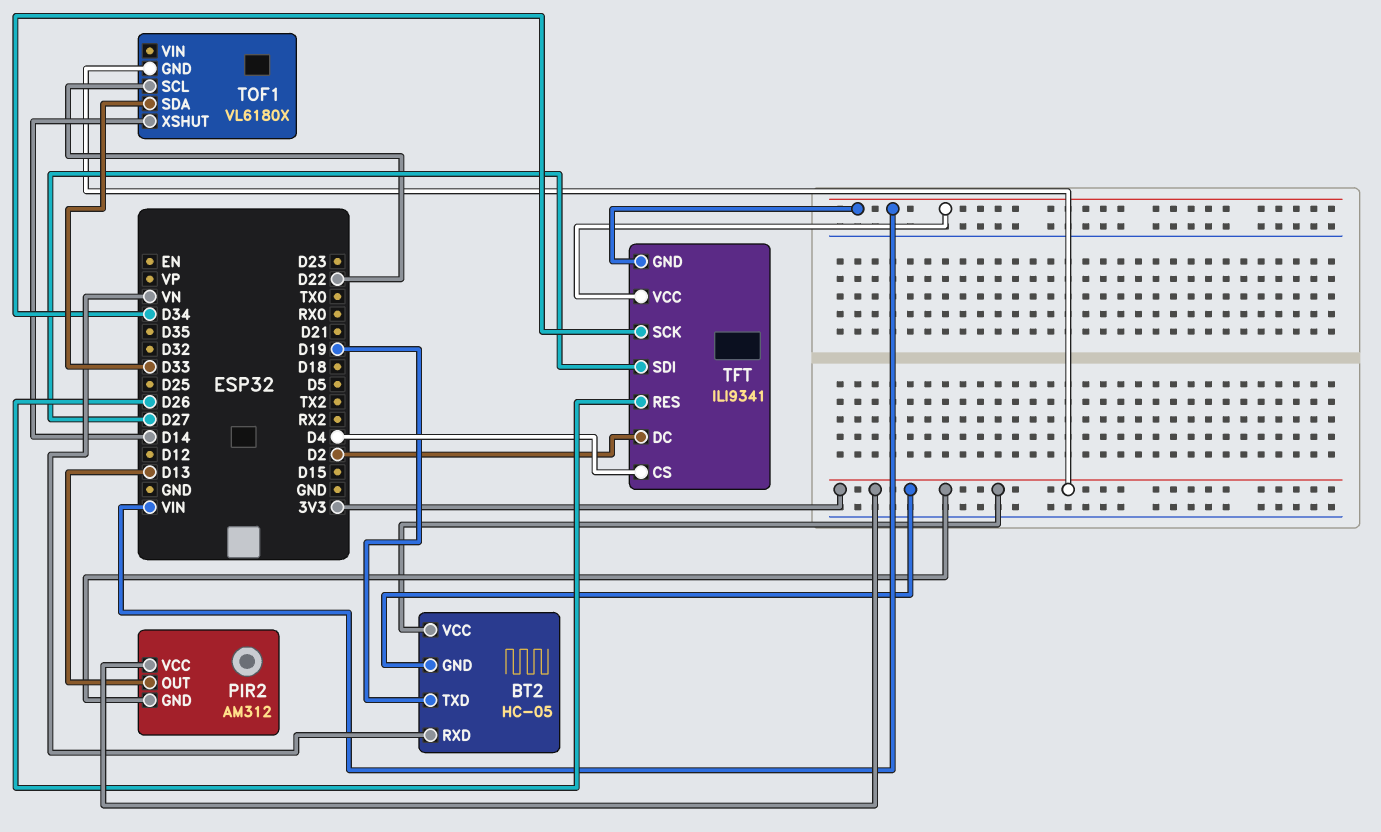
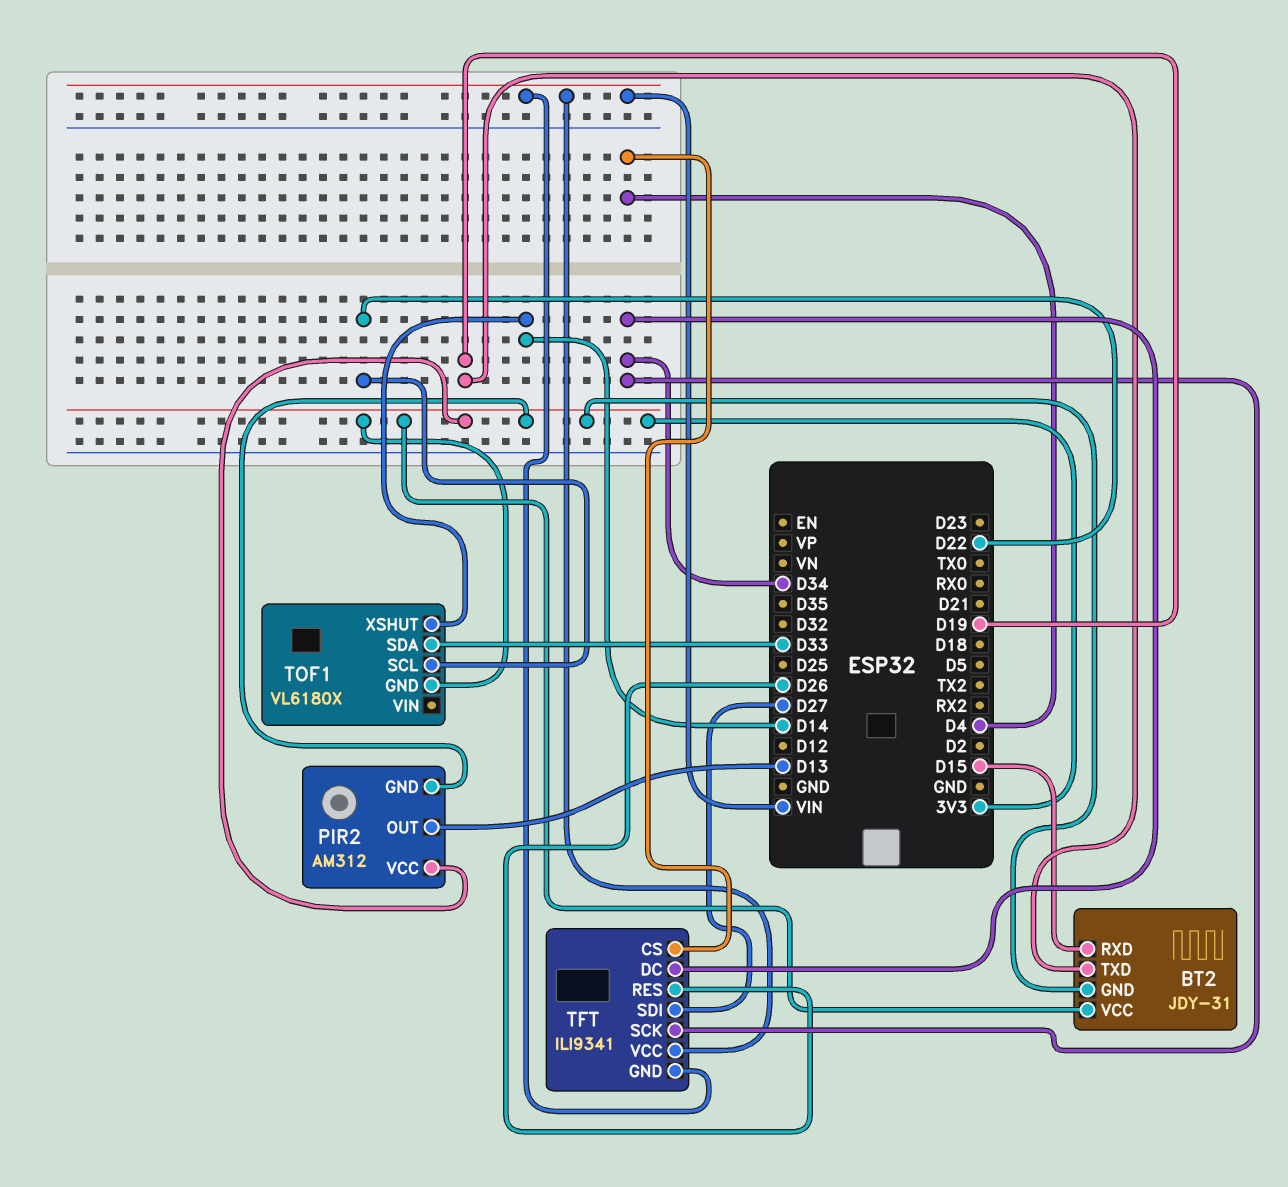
BT2: HC-05 -> JDY-31
BT2 pin RXD: VN -> D15
TFT pin DC: D2 -> D34

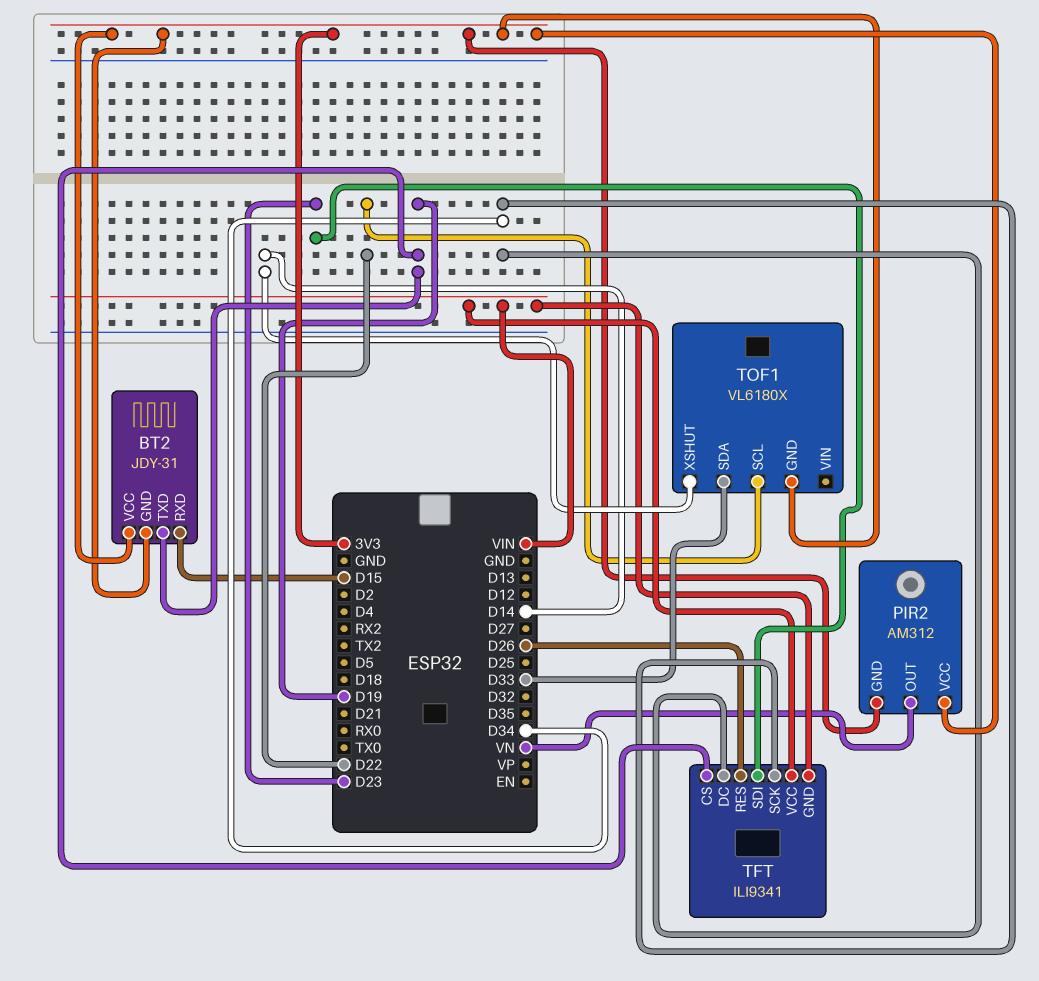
PIR2 pin OUT: D13 -> VN
TFT pin CS: D4 -> D19
TFT pin SDI: D27 -> D23

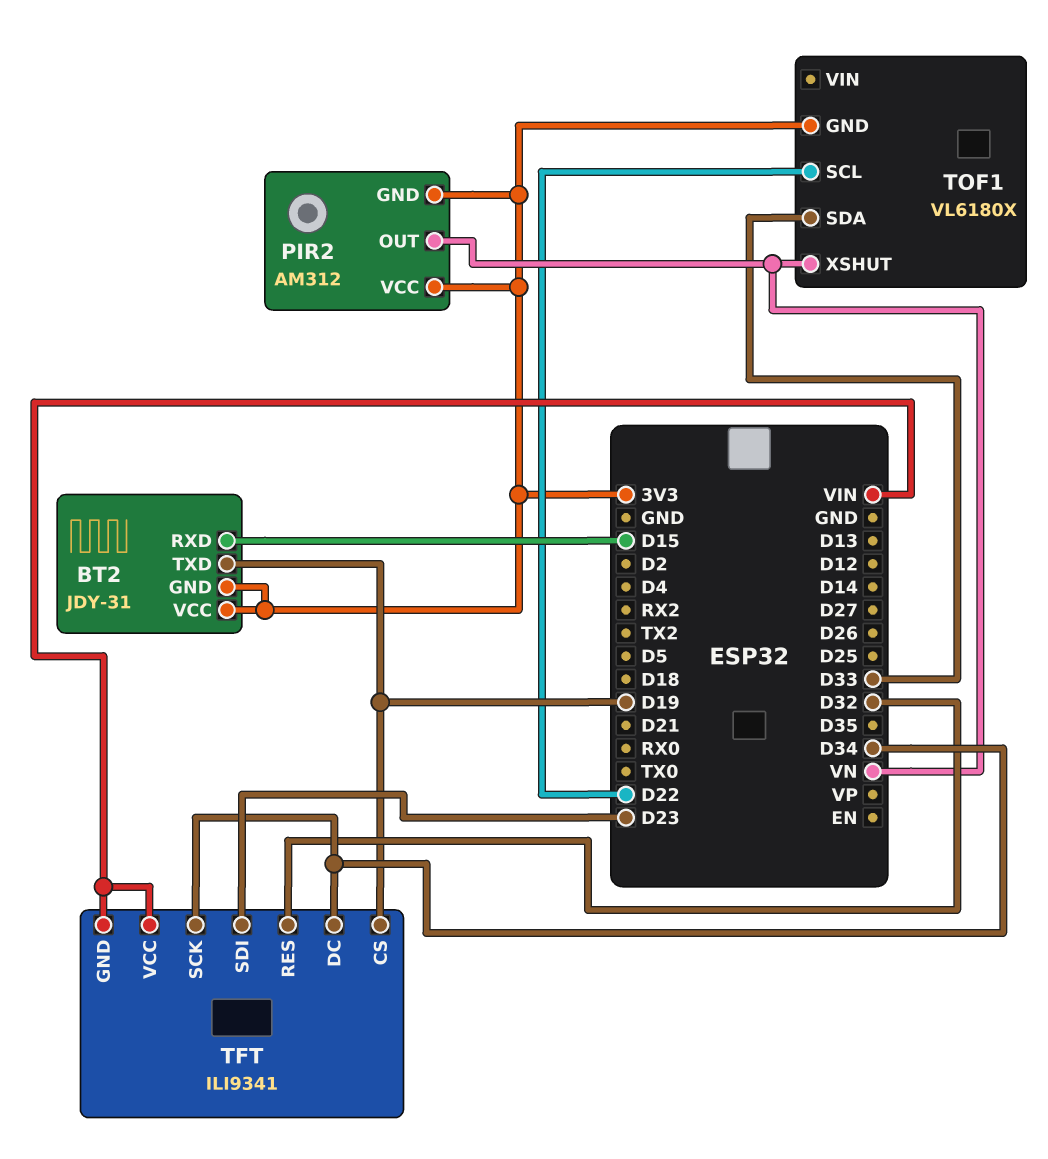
TFT pin RES: D26 -> D32
TOF1 pin XSHUT: D14 -> VN

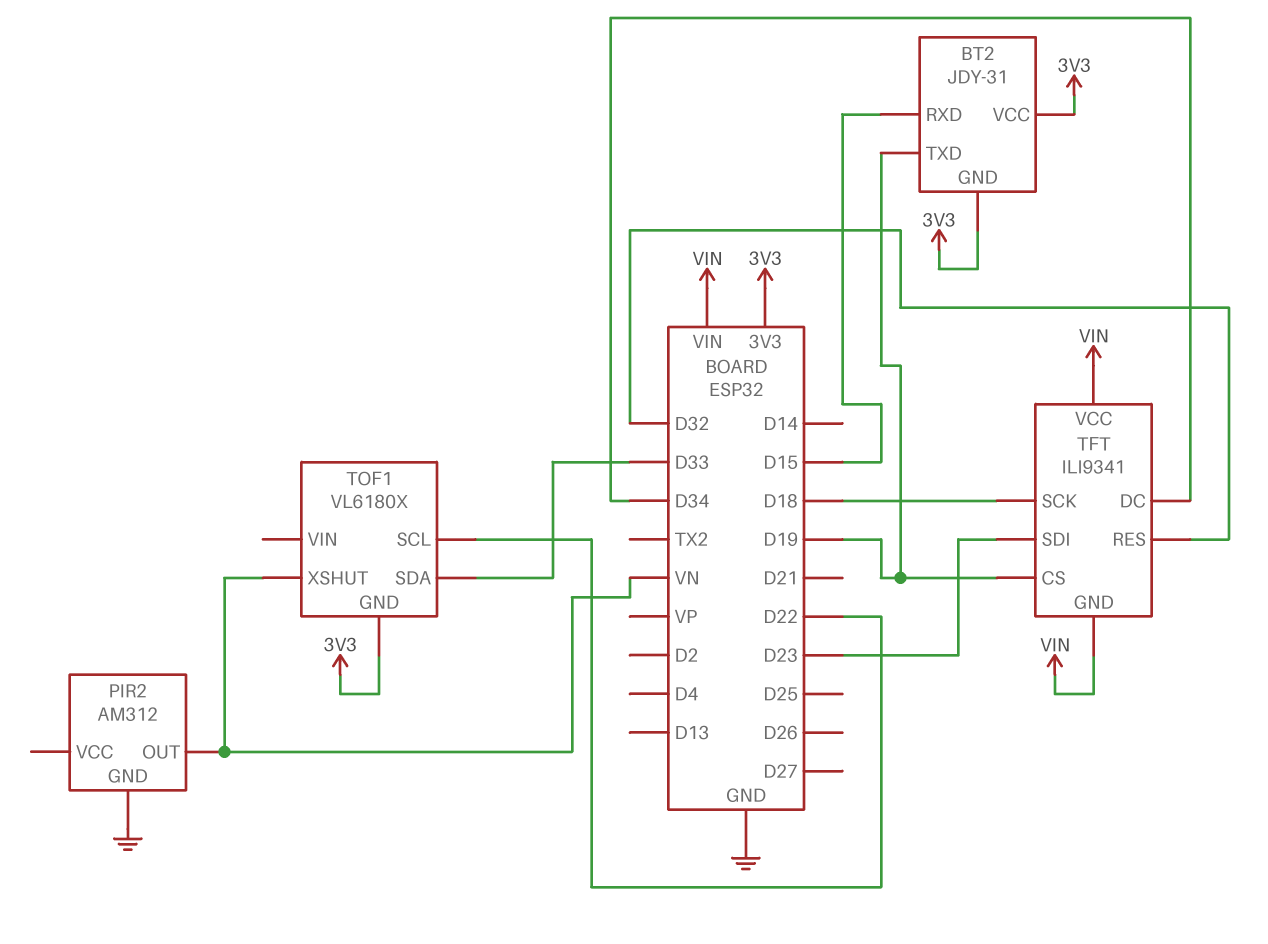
PIR2 pin GND: 3V3 -> GND
PIR2 pin VCC: 3V3 -> none
TFT pin SCK: D34 -> D18

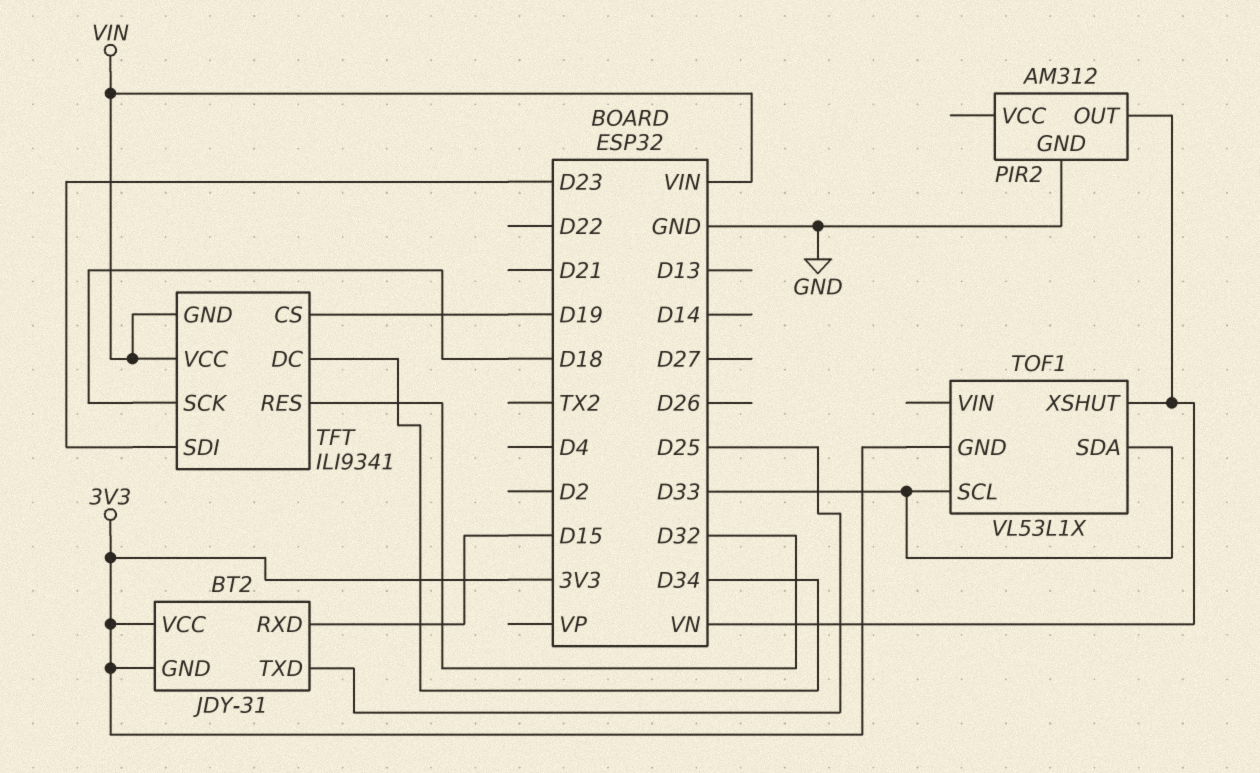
BT2 pin TXD: D19 -> D25
TOF1: VL6180X -> VL53L1X
TOF1 pin SCL: D22 -> D33

